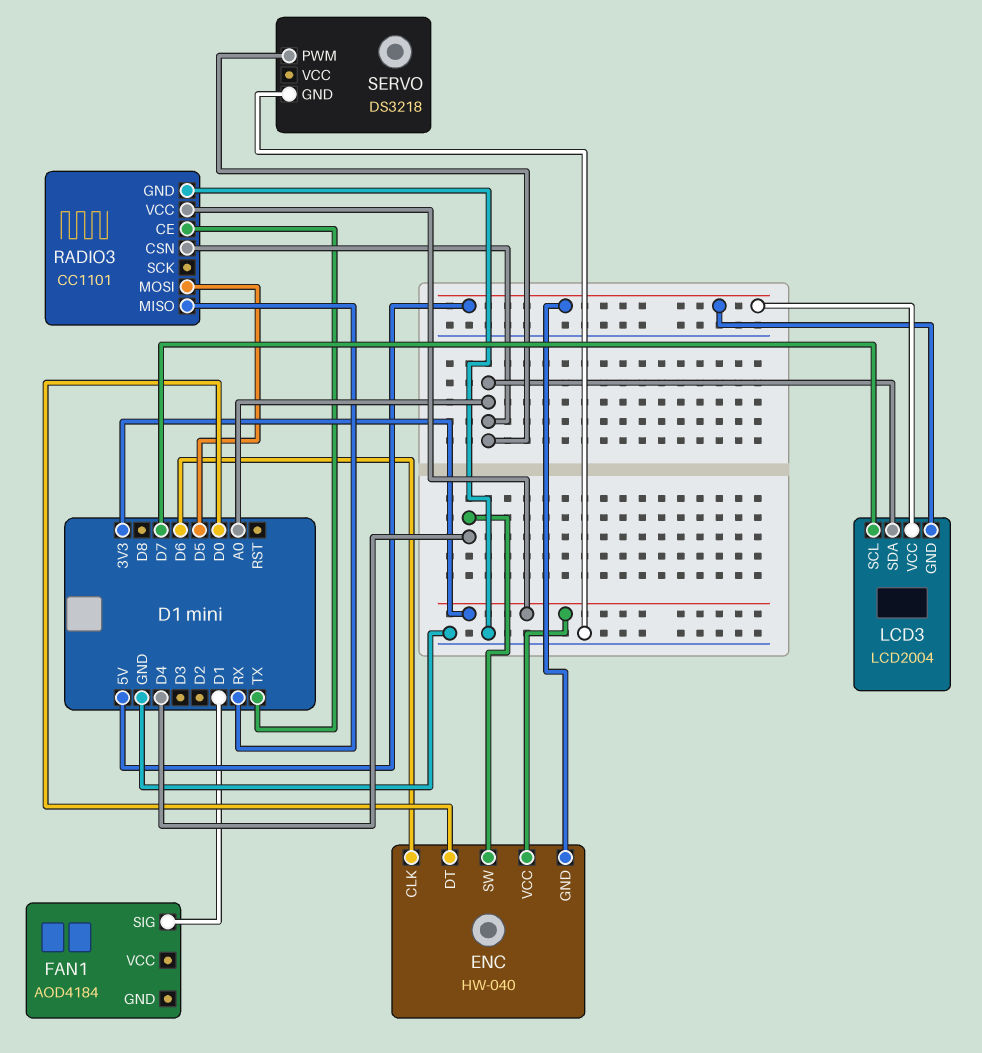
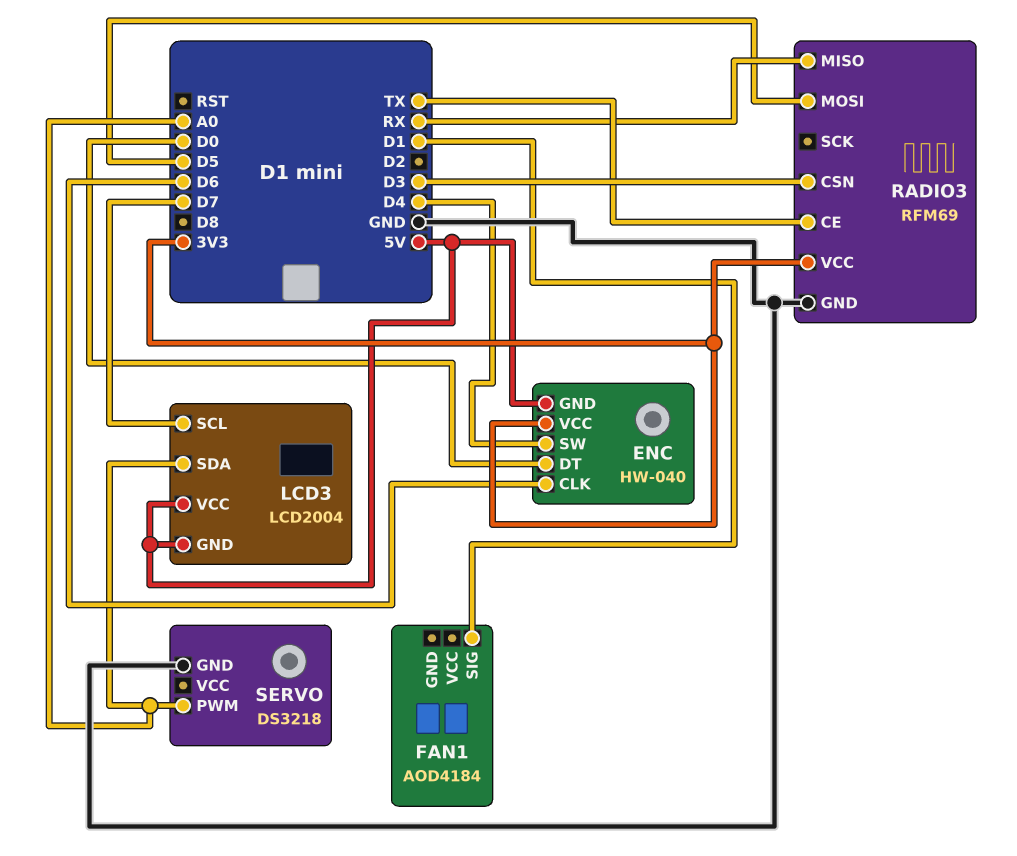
RADIO3: CC1101 -> RFM69
RADIO3 pin CSN: A0 -> D3

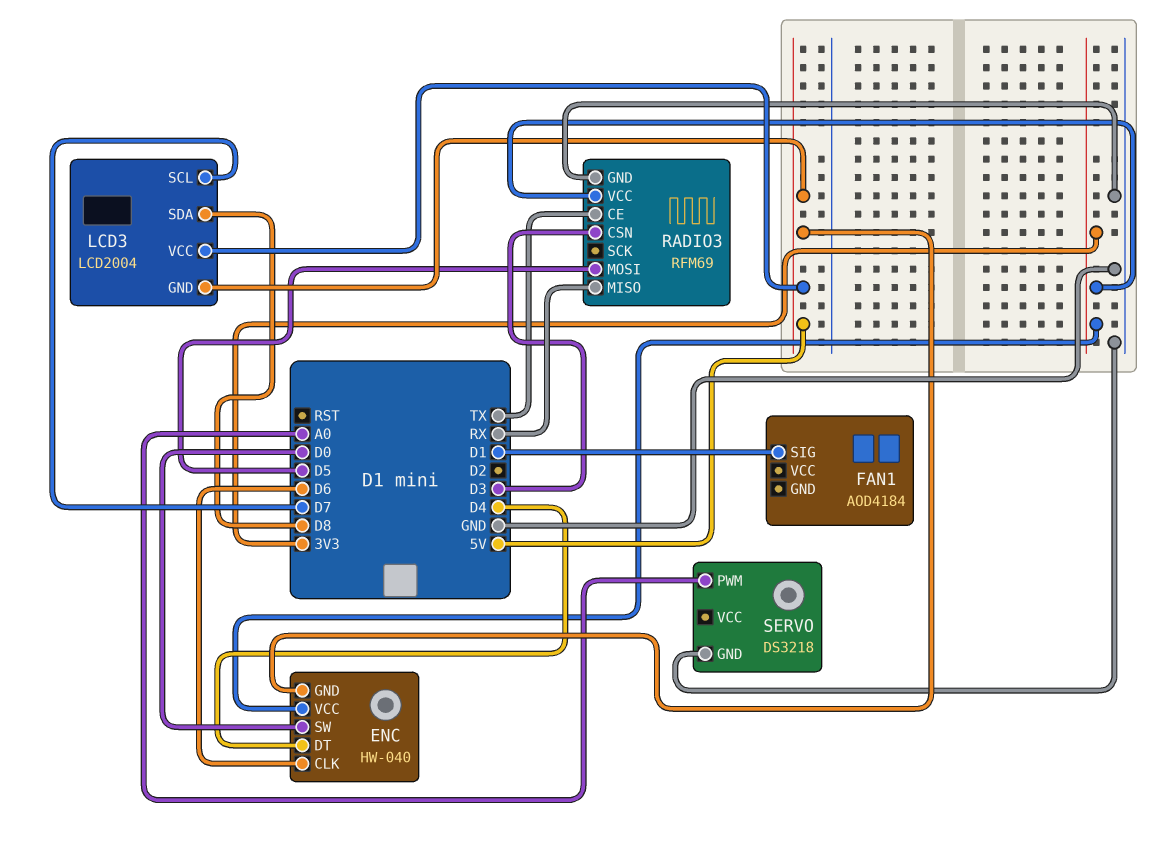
ENC pin DT: D0 -> D4
ENC pin SW: D4 -> D0
LCD3 pin SDA: A0 -> D8

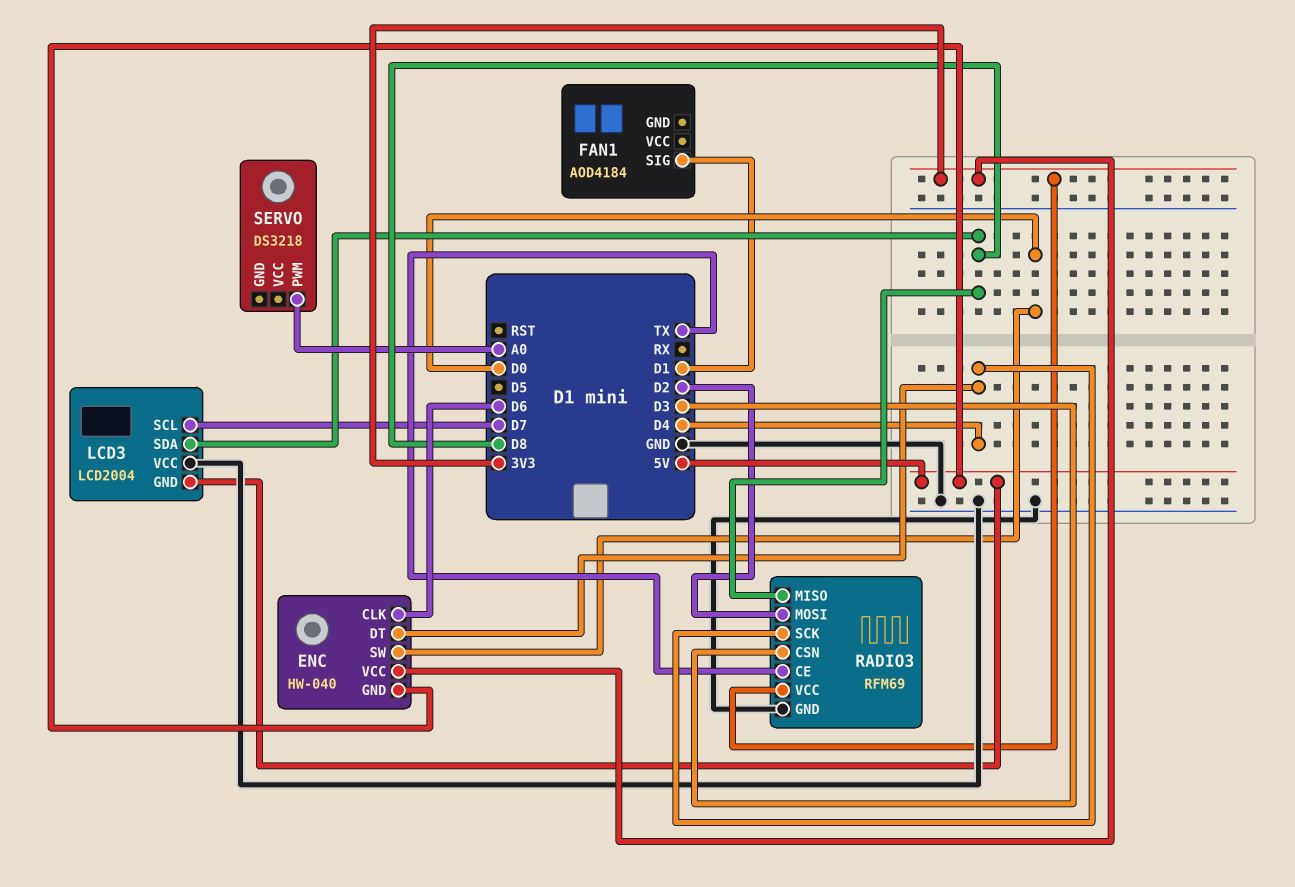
LCD3 pin VCC: 5V -> GND
RADIO3 pin MISO: RX -> D8
RADIO3 pin MOSI: D5 -> D2
RADIO3 pin SCK: none -> D4
SERVO pin GND: GND -> none

